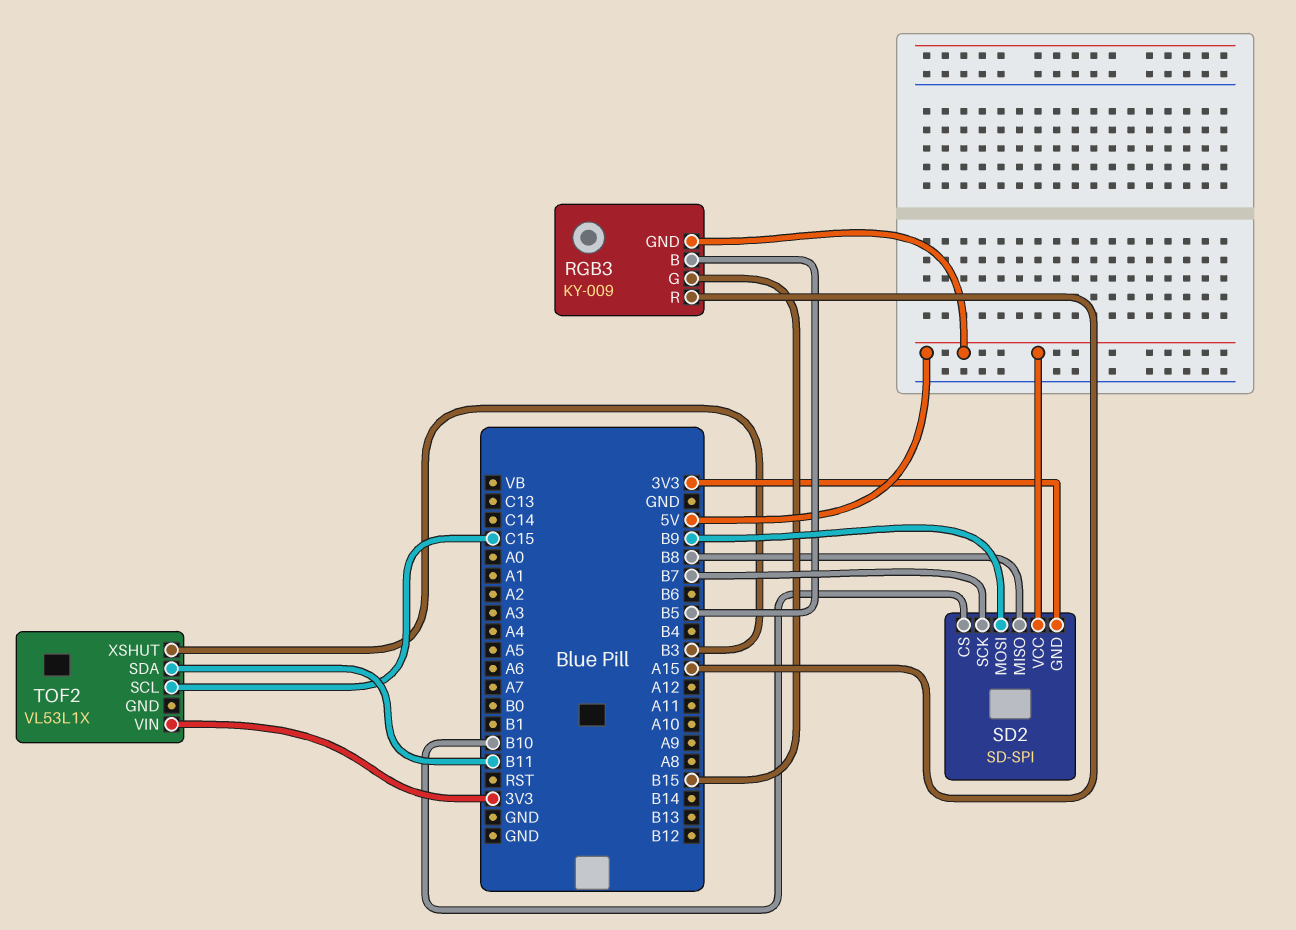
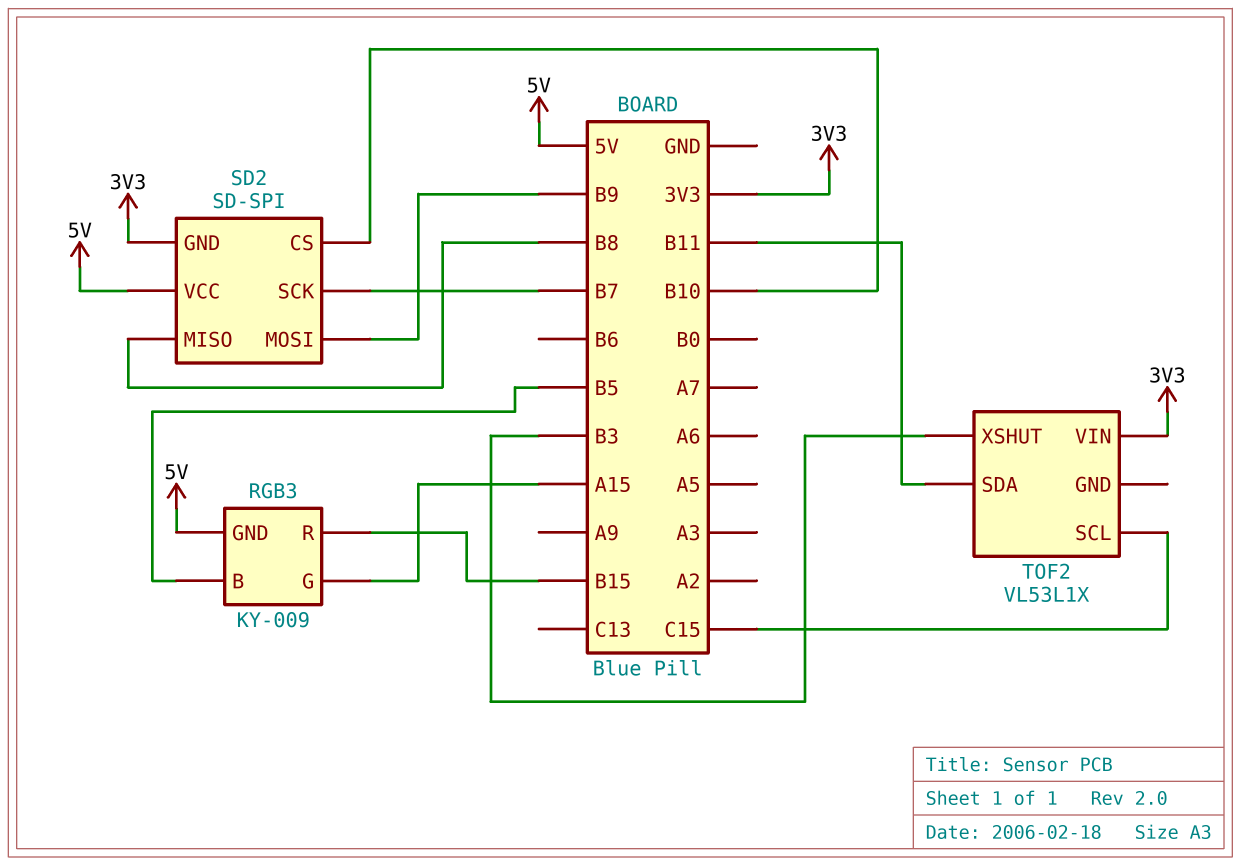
RGB3 pin G: B15 -> A15
RGB3 pin R: A15 -> B15

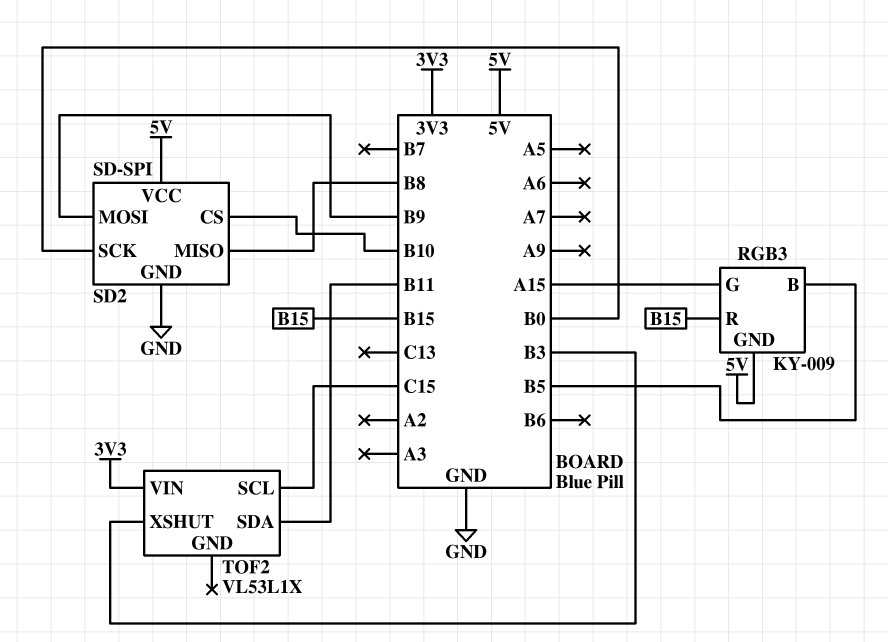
SD2 pin GND: 3V3 -> GND
SD2 pin SCK: B7 -> B0

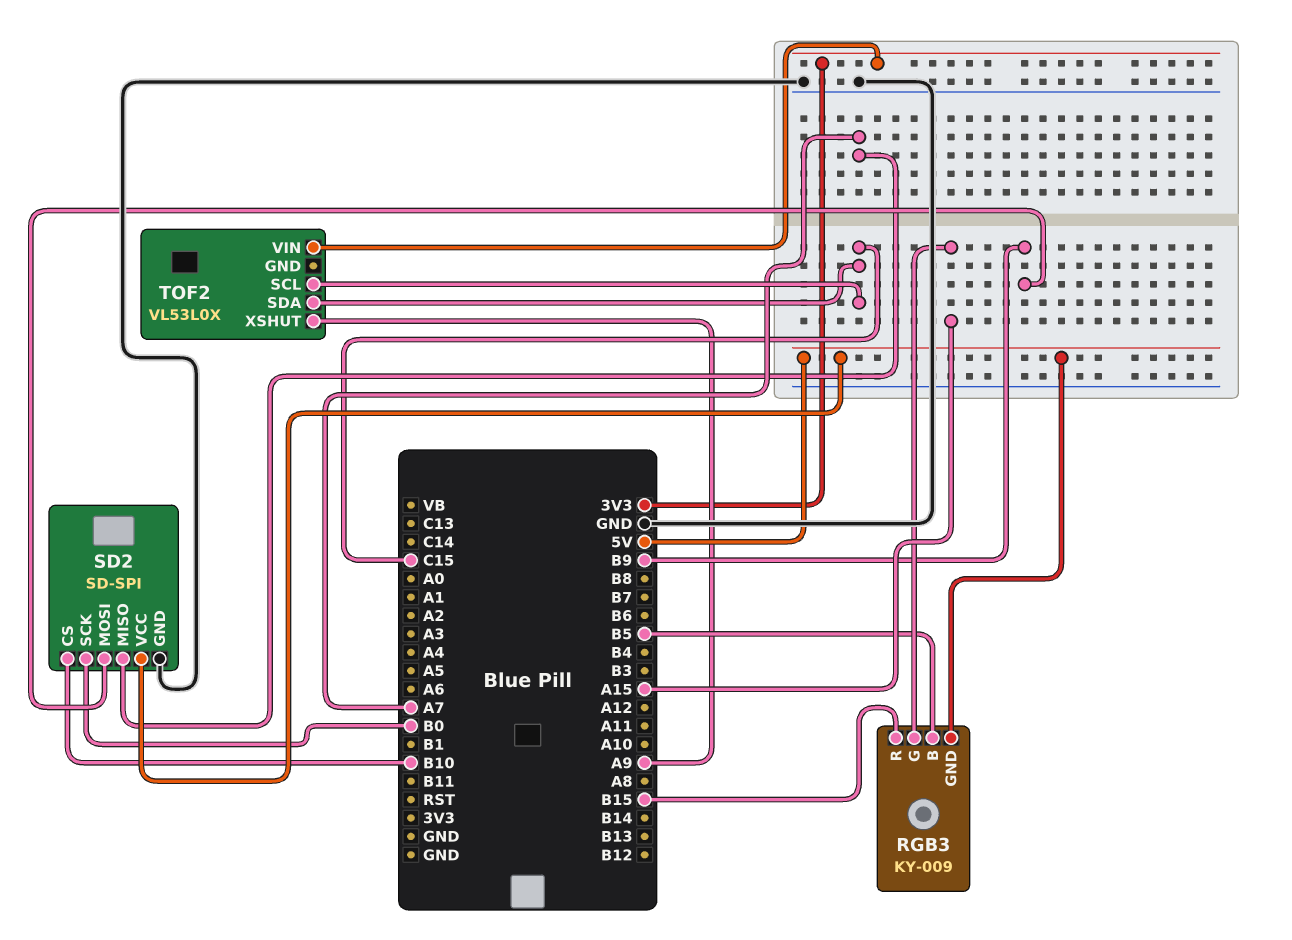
SD2 pin MISO: B8 -> A7
TOF2: VL53L1X -> VL53L0X
TOF2 pin SDA: B11 -> C15
TOF2 pin XSHUT: B3 -> A9

